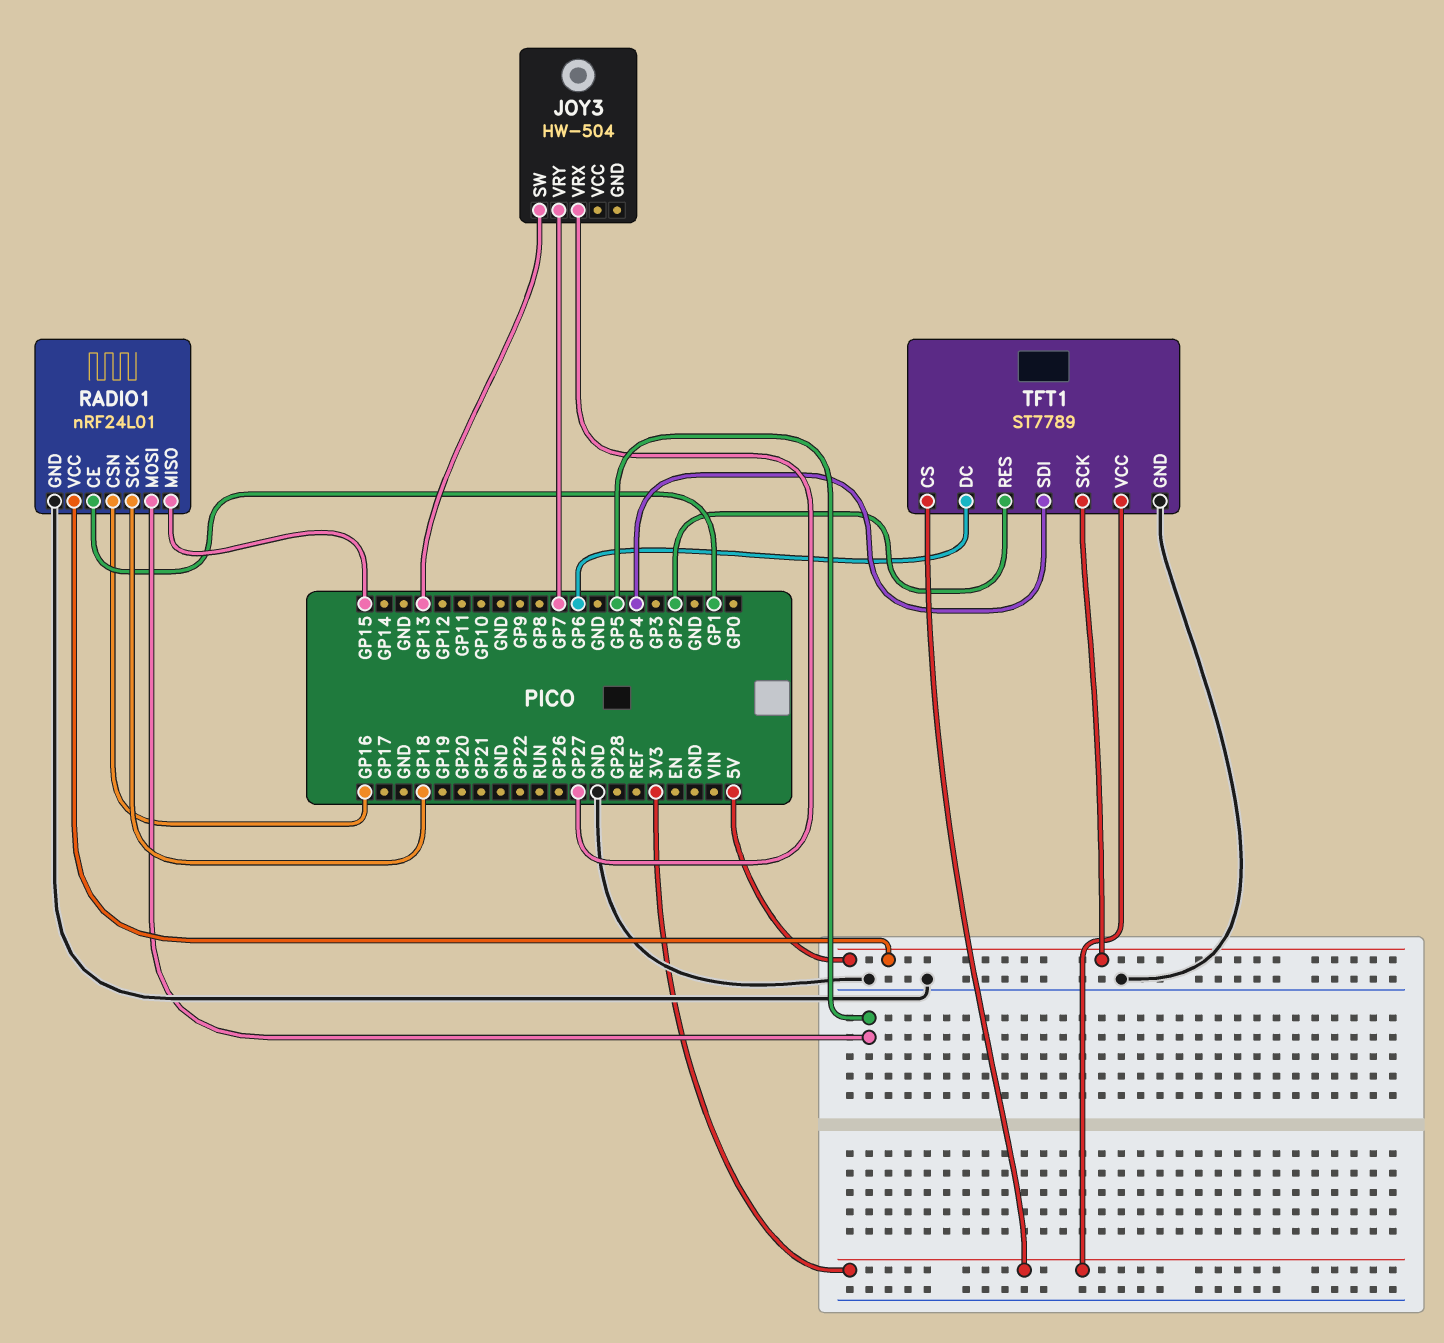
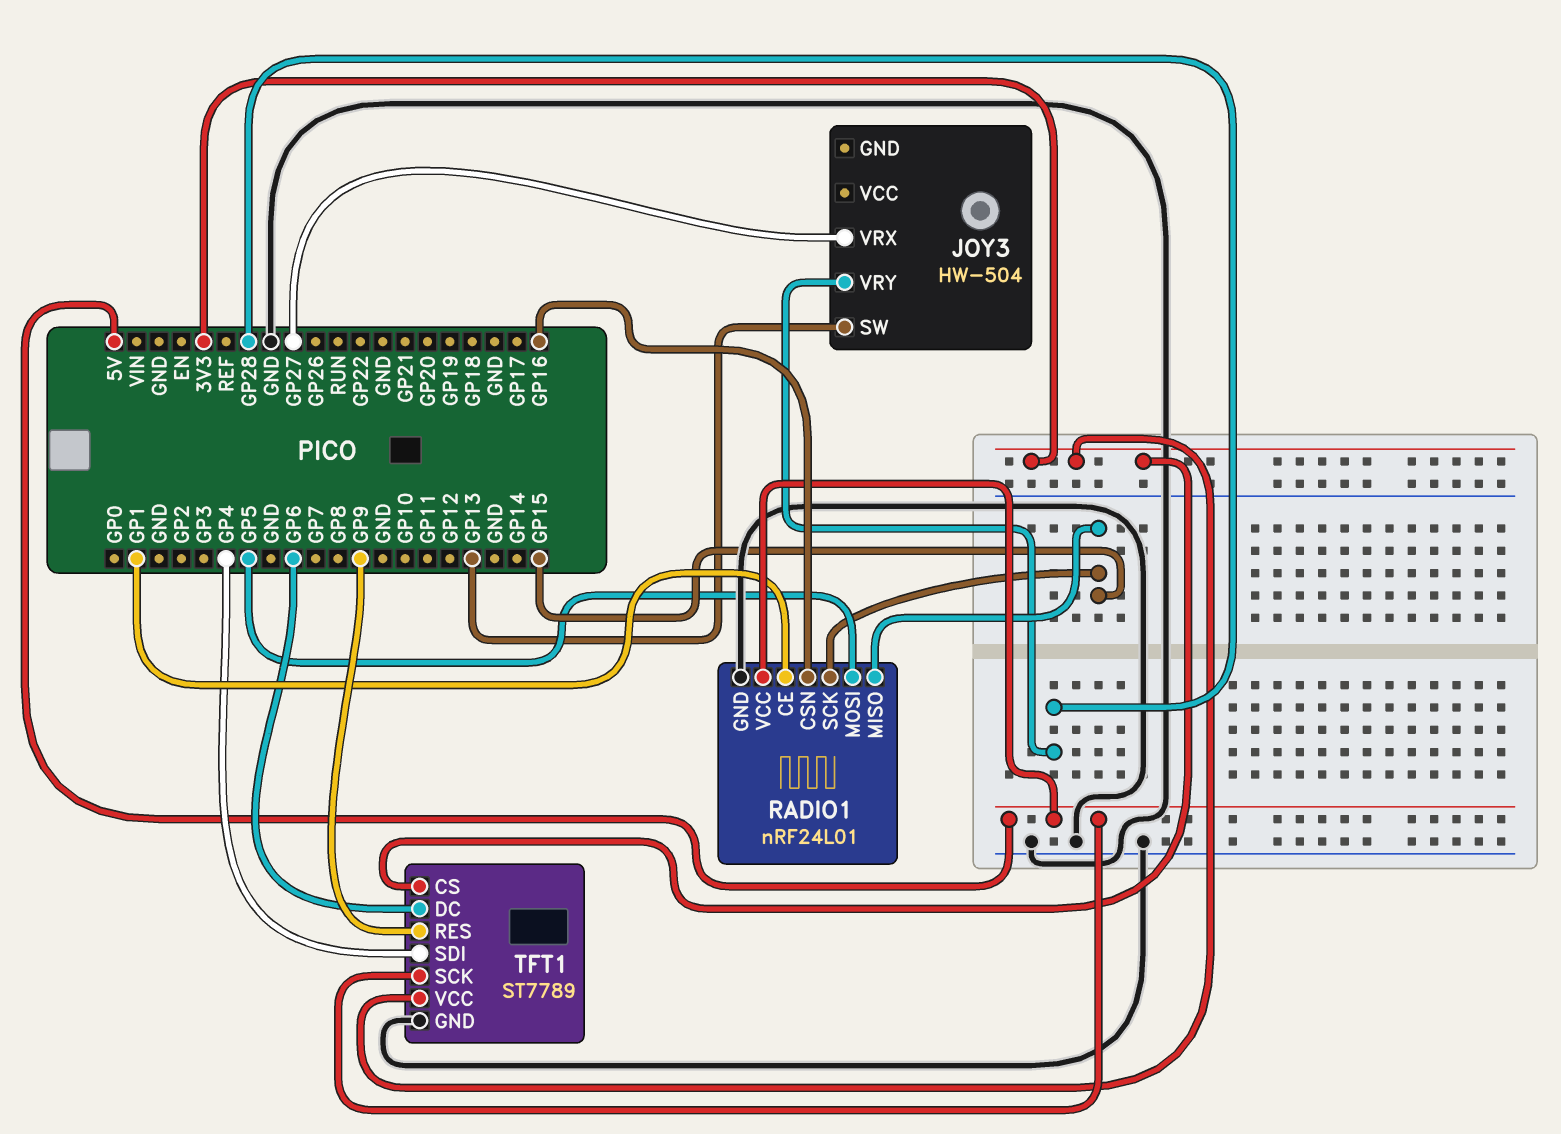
JOY3 pin VRY: GP7 -> GP28
RADIO1 pin SCK: GP18 -> GP15
TFT1 pin RES: GP2 -> GP9

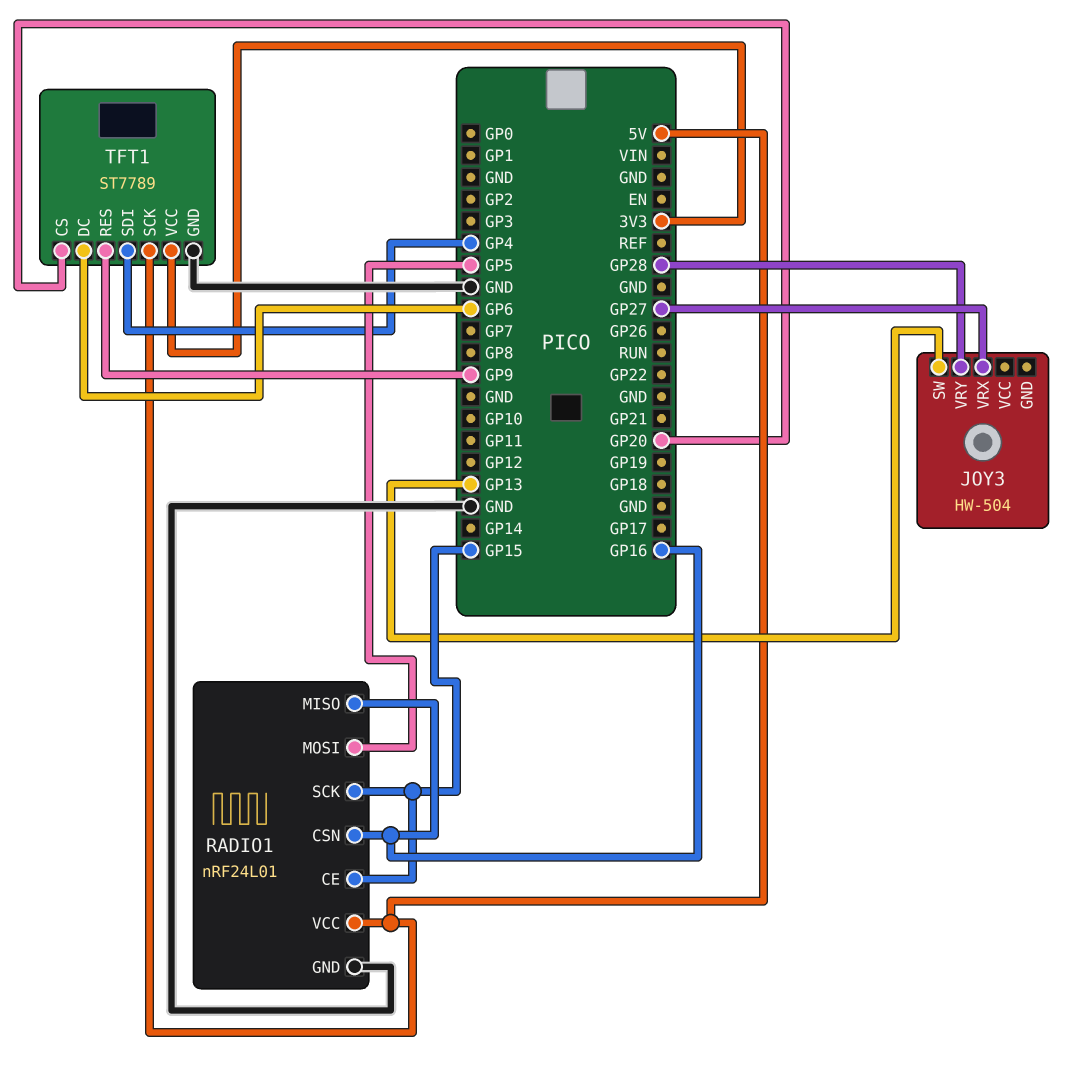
RADIO1 pin CE: GP1 -> GP15
RADIO1 pin MISO: GP15 -> GP16
TFT1 pin CS: 3V3 -> GP20

